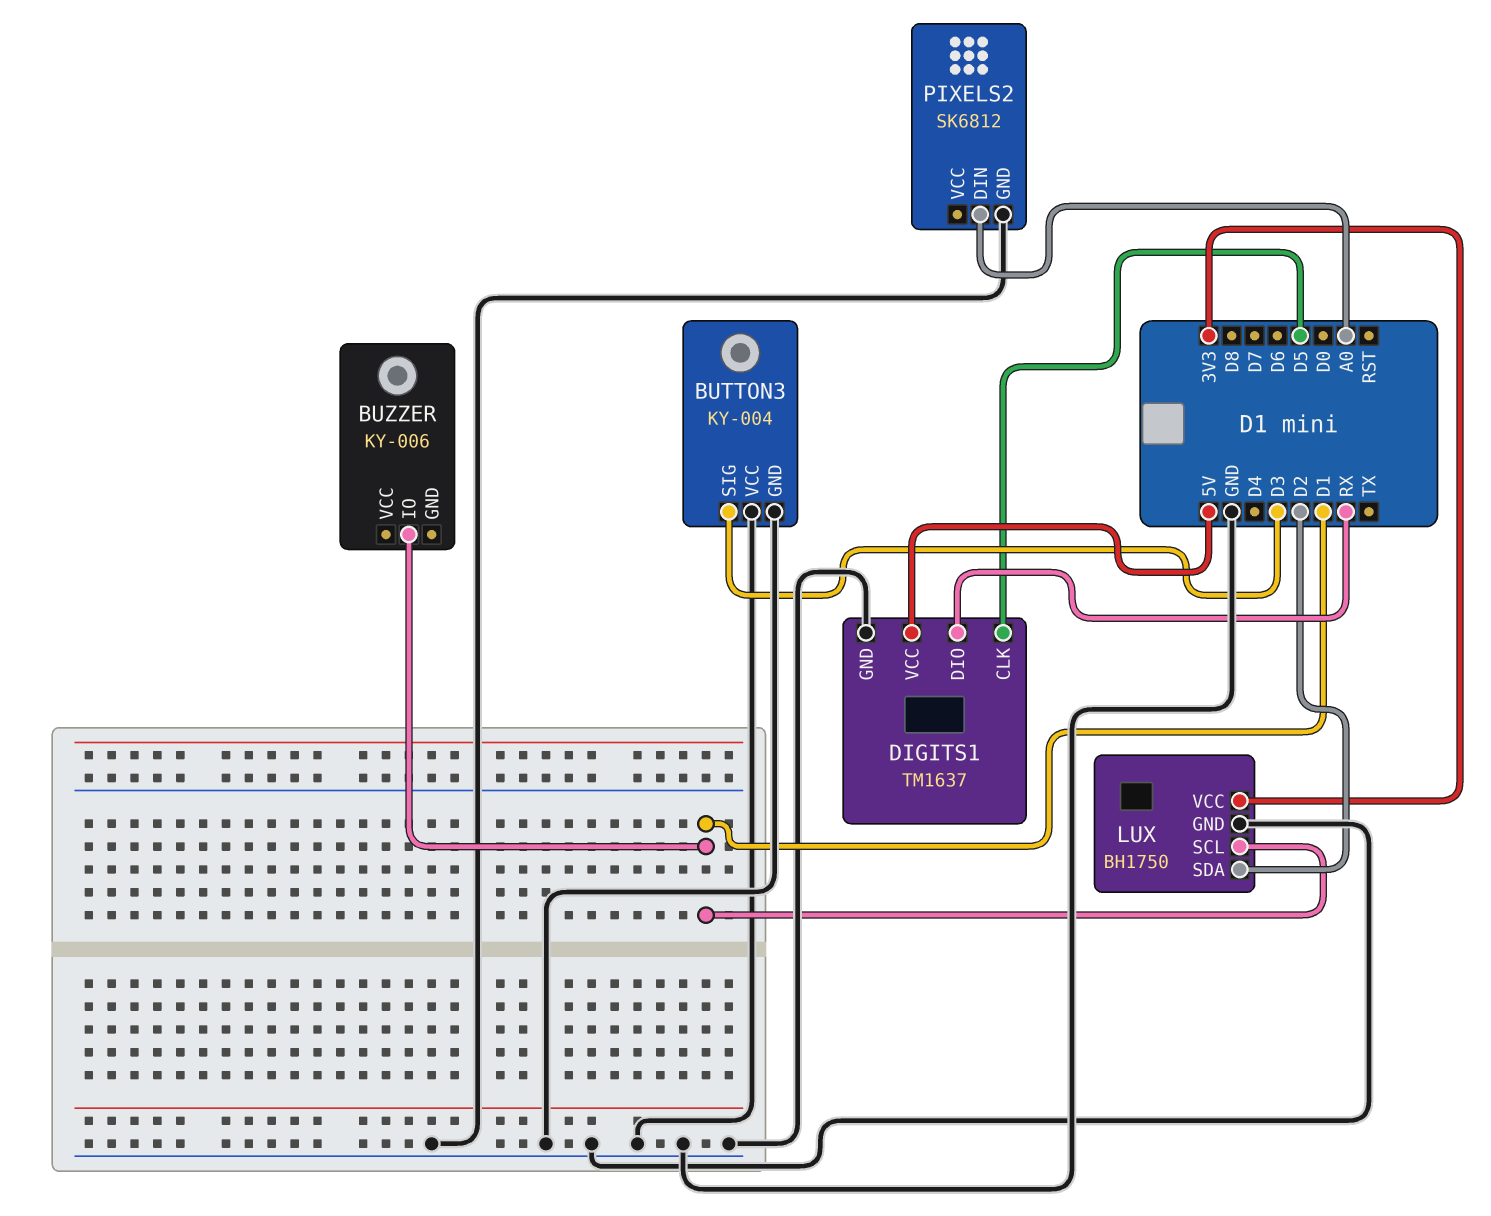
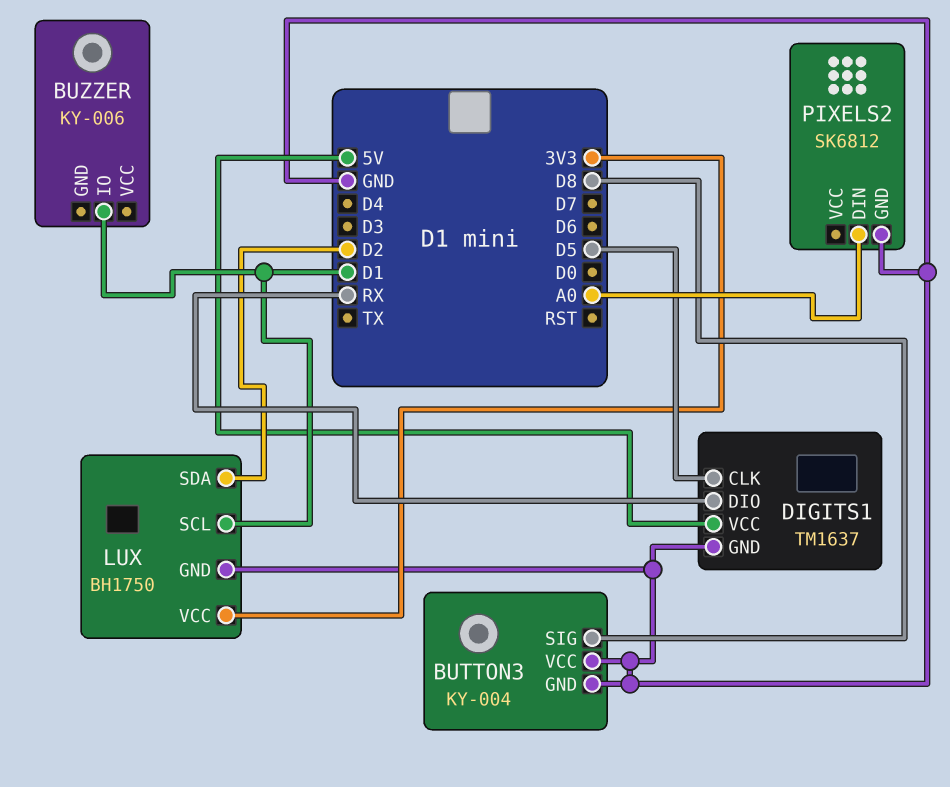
BUTTON3 pin SIG: D3 -> D8

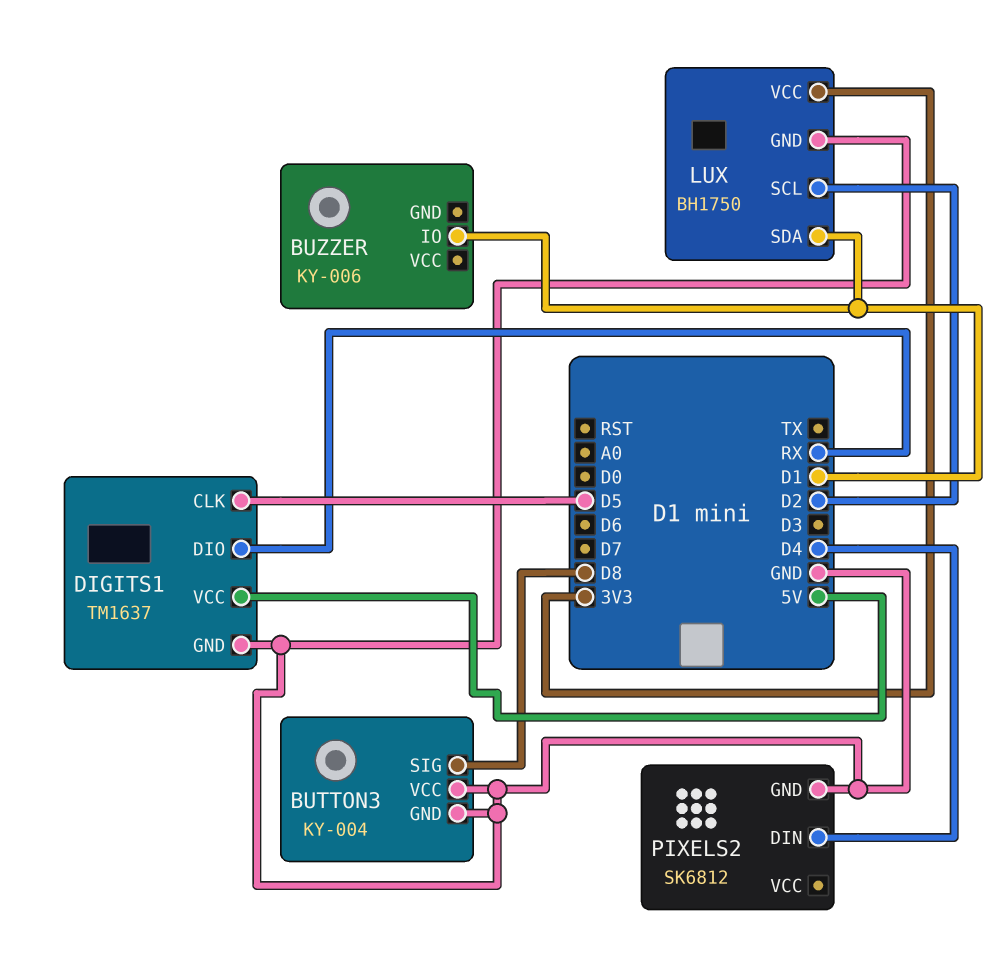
LUX pin SCL: D1 -> D2
LUX pin SDA: D2 -> D1
PIXELS2 pin DIN: A0 -> D4

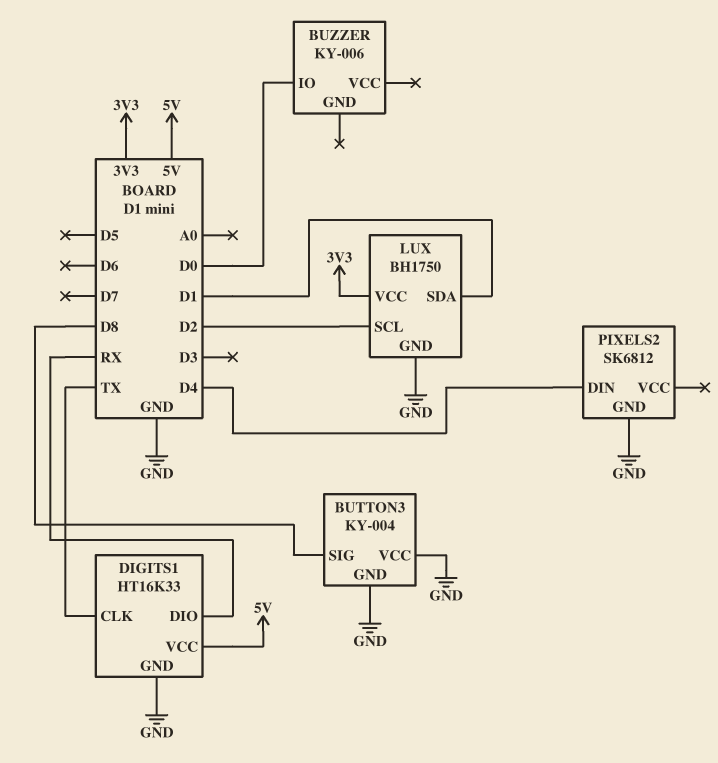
BUZZER pin IO: D1 -> D0
DIGITS1: TM1637 -> HT16K33
DIGITS1 pin CLK: D5 -> TX

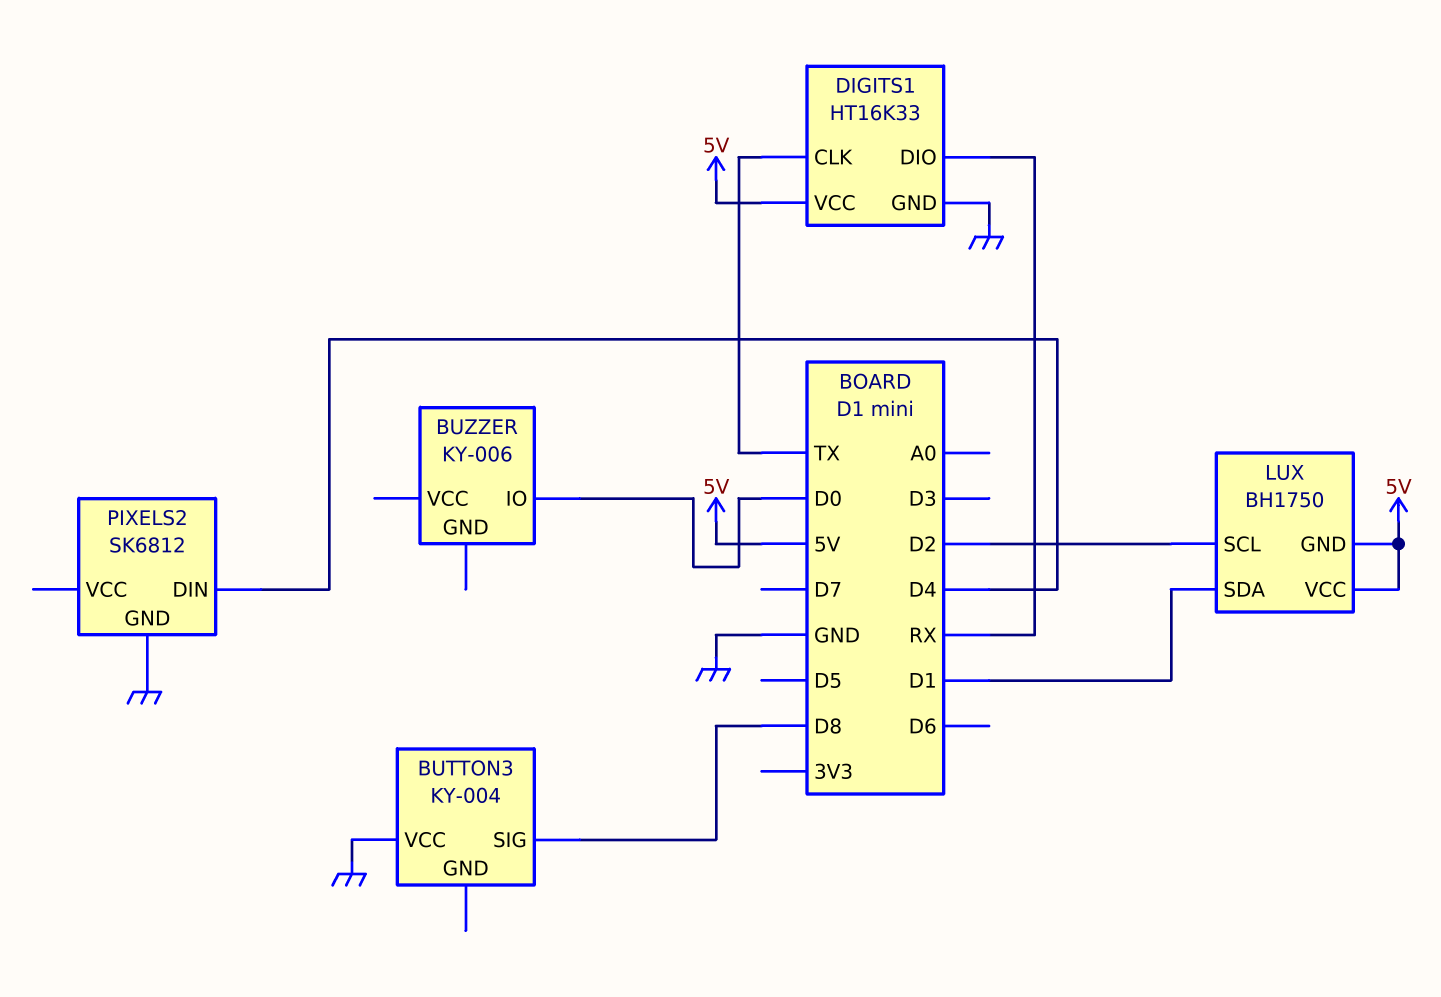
BUTTON3 pin GND: GND -> none
LUX pin GND: GND -> 5V
LUX pin VCC: 3V3 -> 5V

